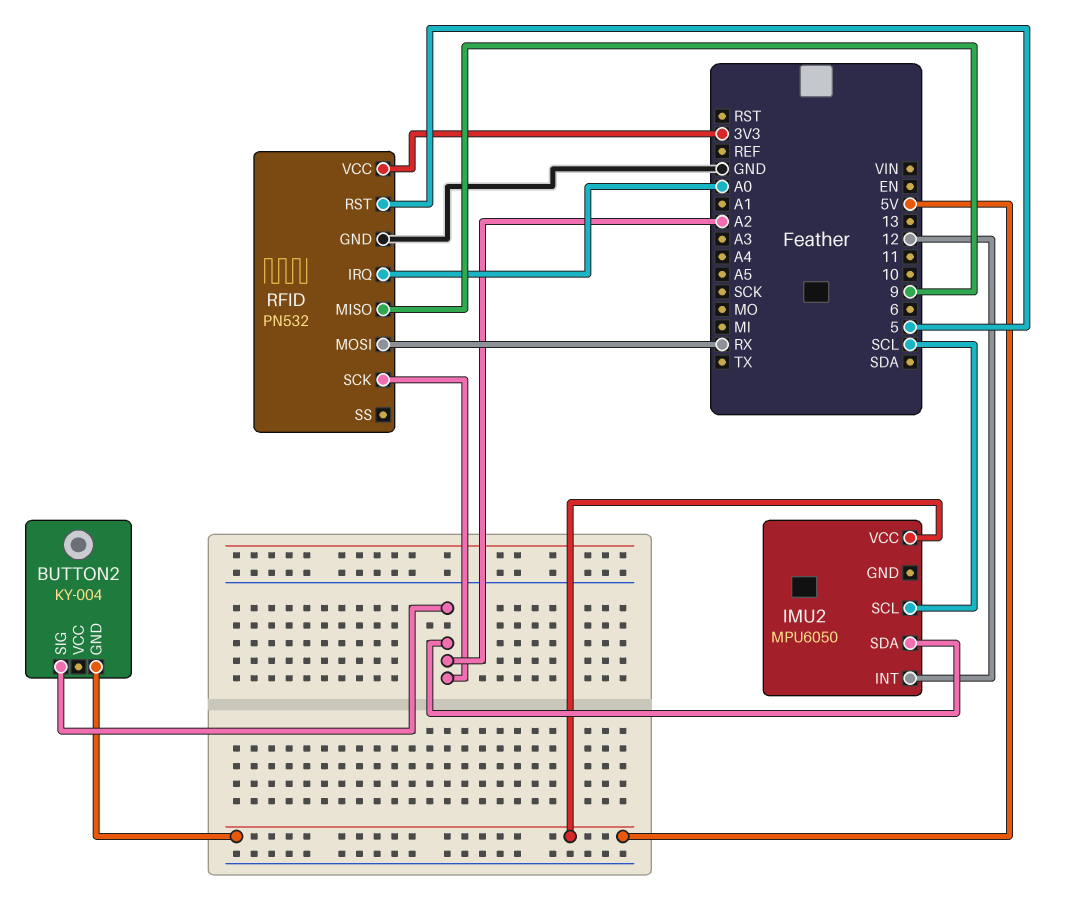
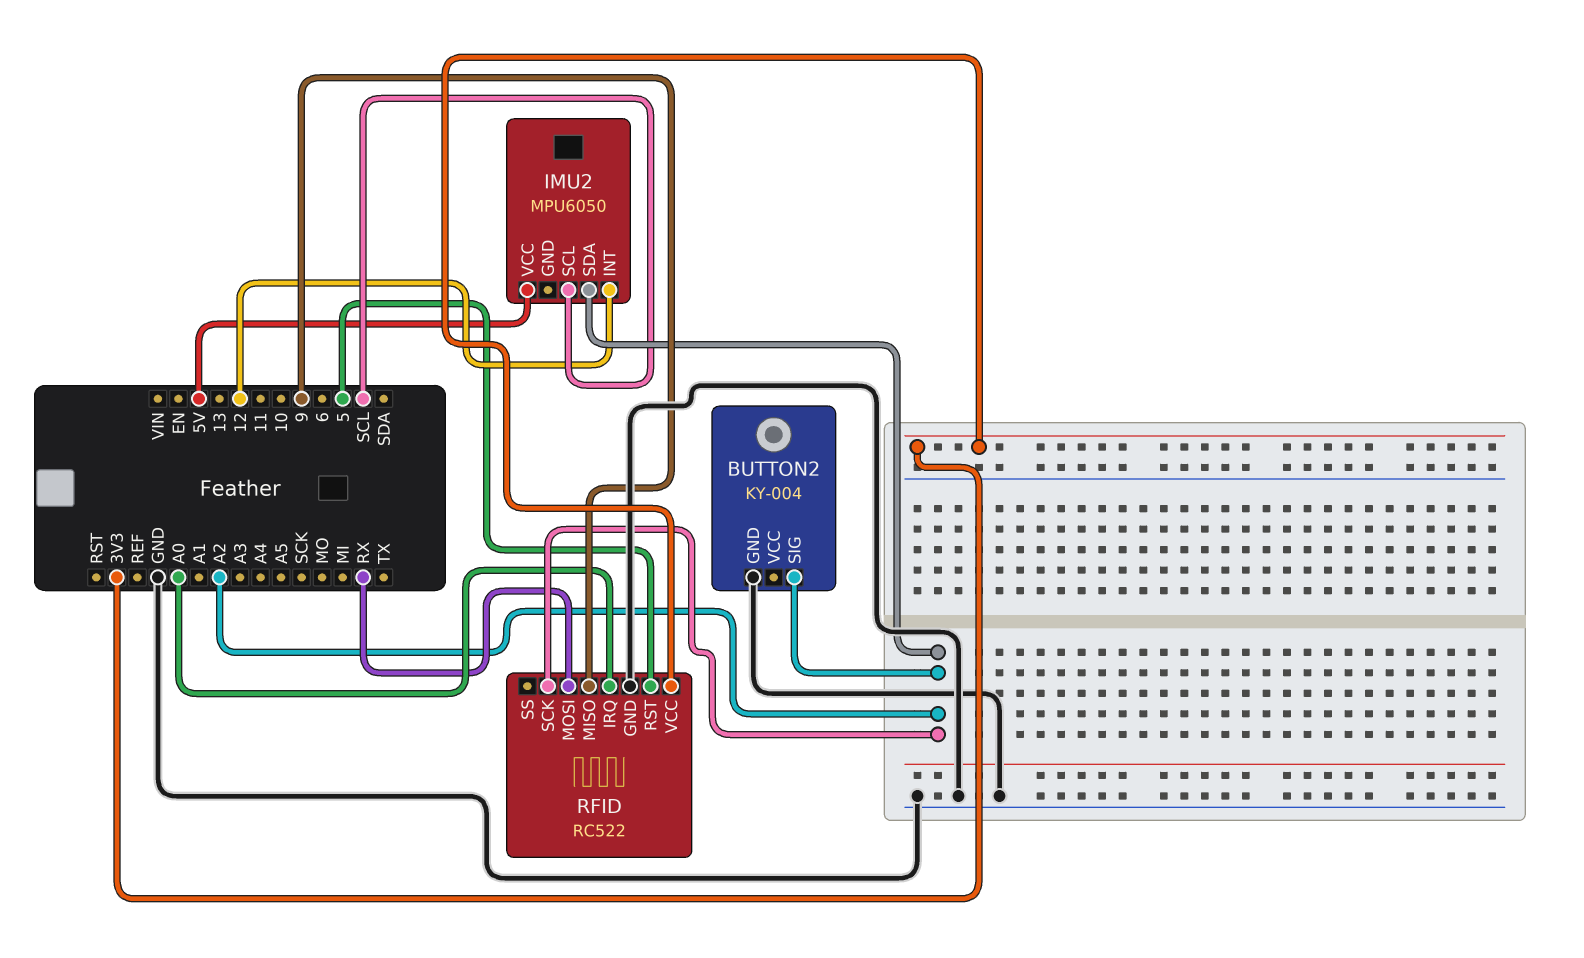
BUTTON2 pin GND: 5V -> GND
RFID: PN532 -> RC522

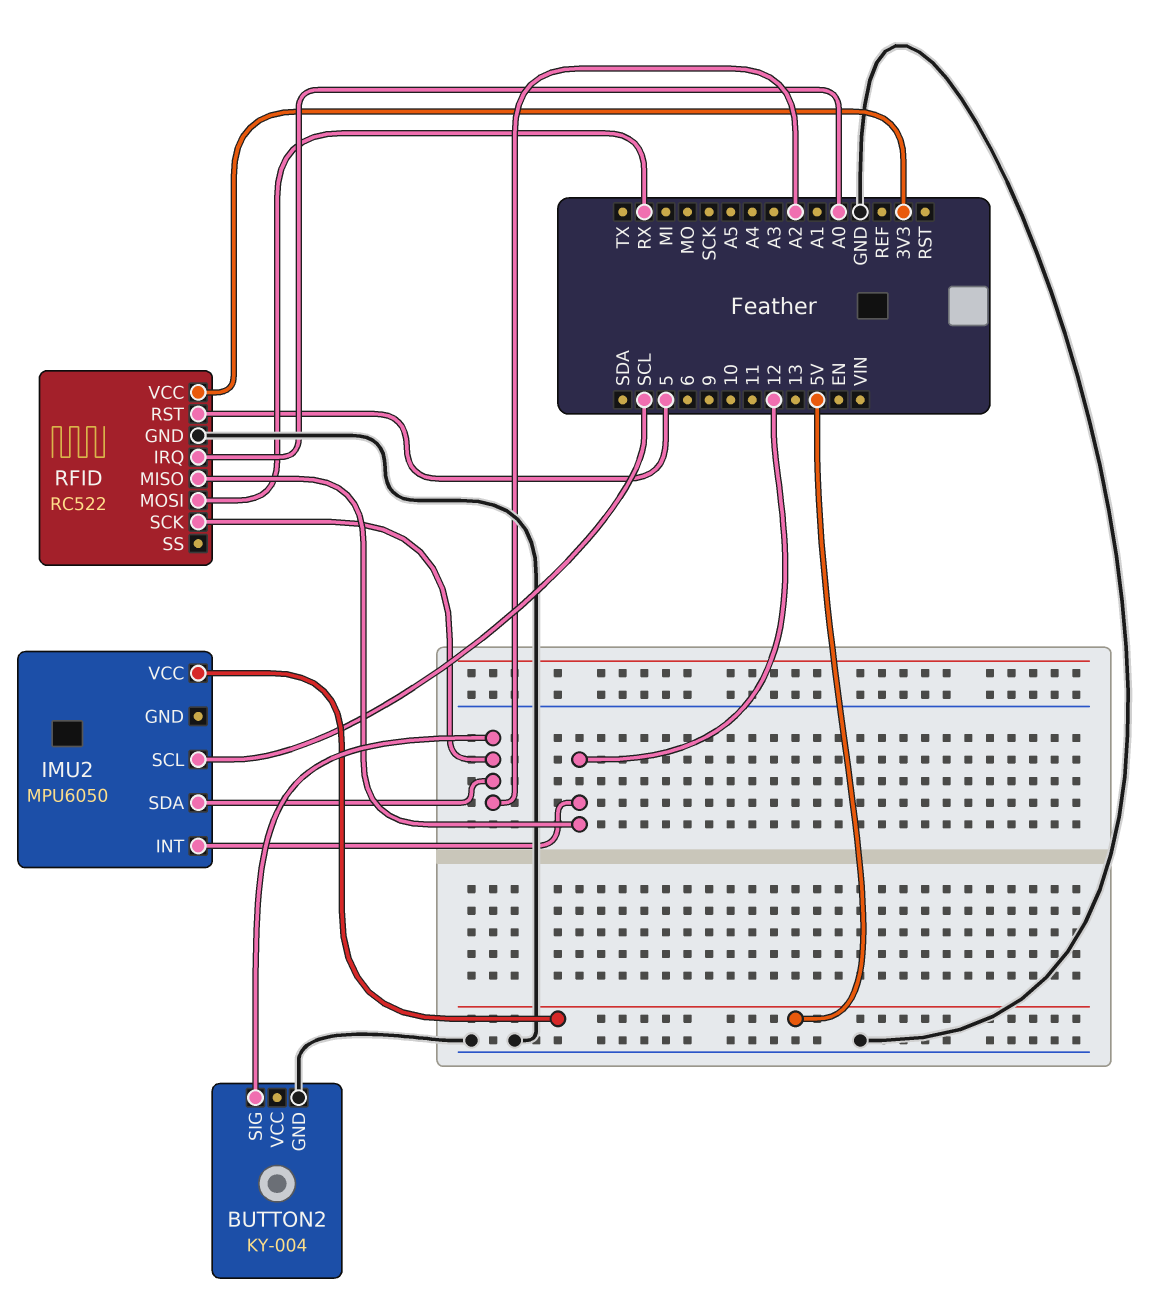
RFID pin MISO: 9 -> 12

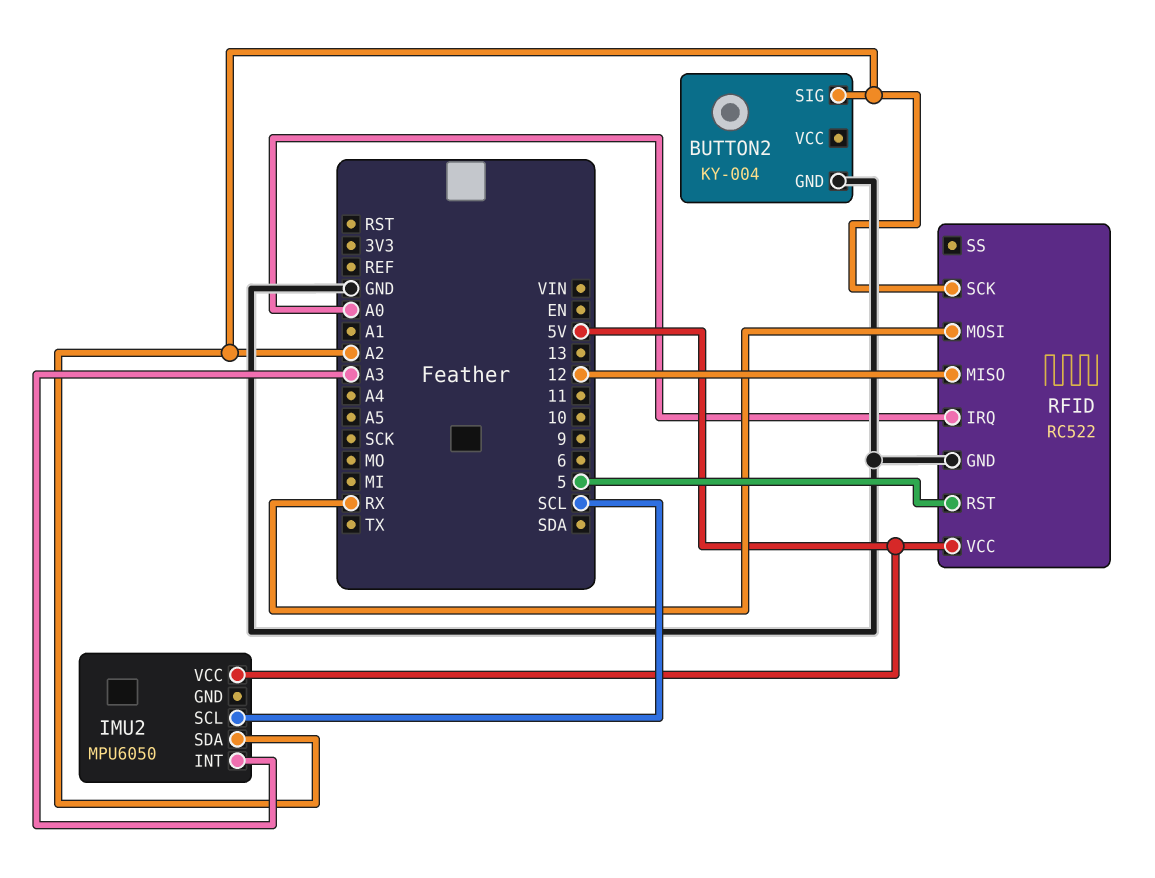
IMU2 pin INT: 12 -> A3
RFID pin VCC: 3V3 -> 5V

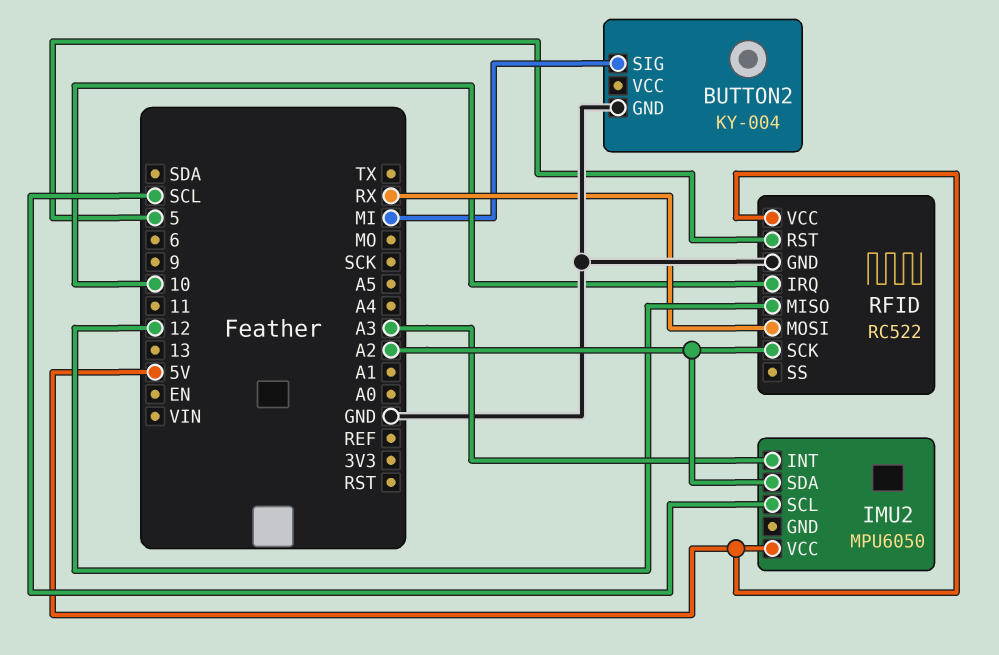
BUTTON2 pin SIG: A2 -> MI
RFID pin IRQ: A0 -> 10

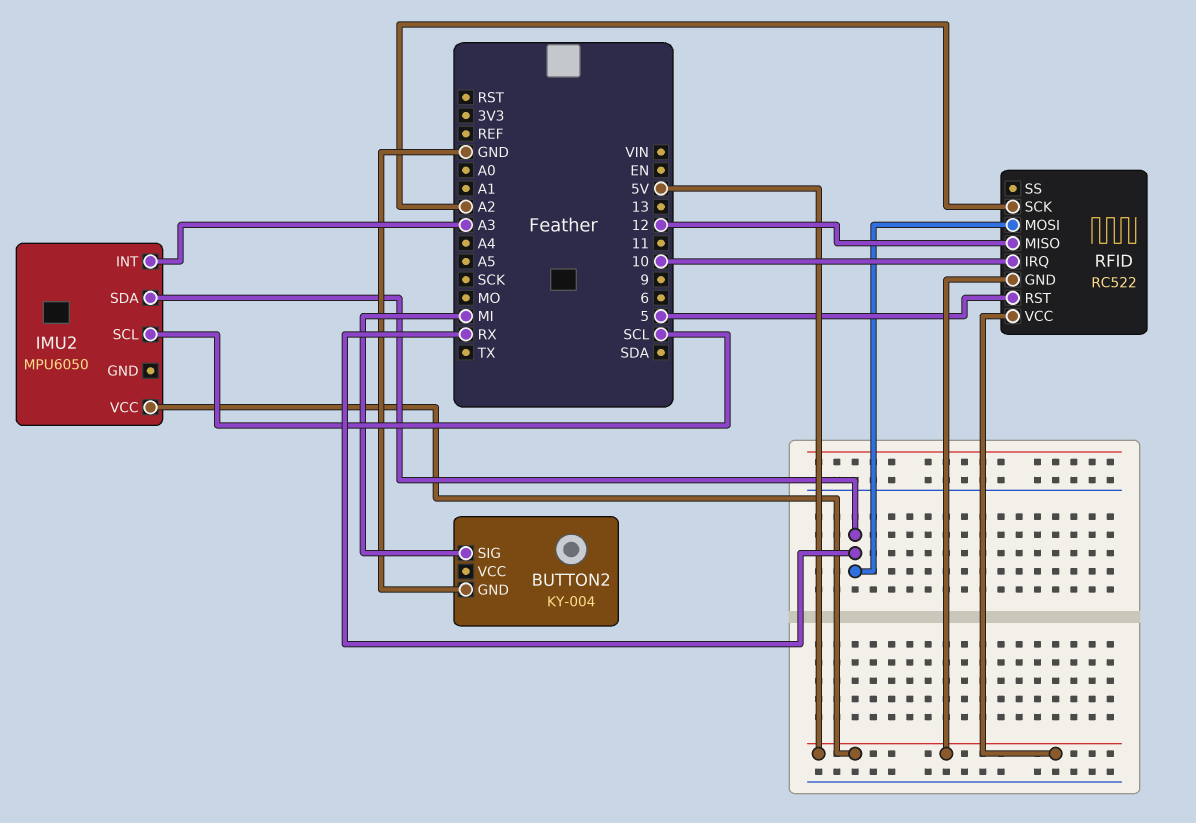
IMU2 pin SDA: A2 -> RX
RFID pin GND: GND -> 5V

